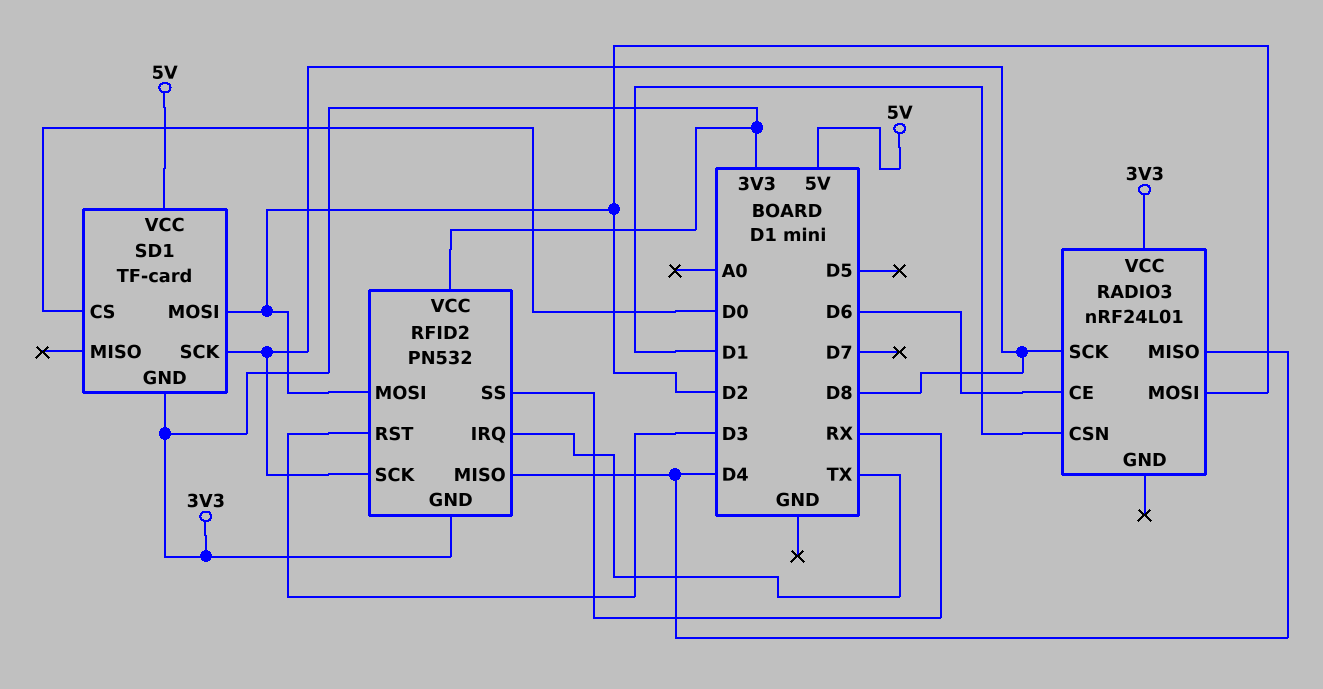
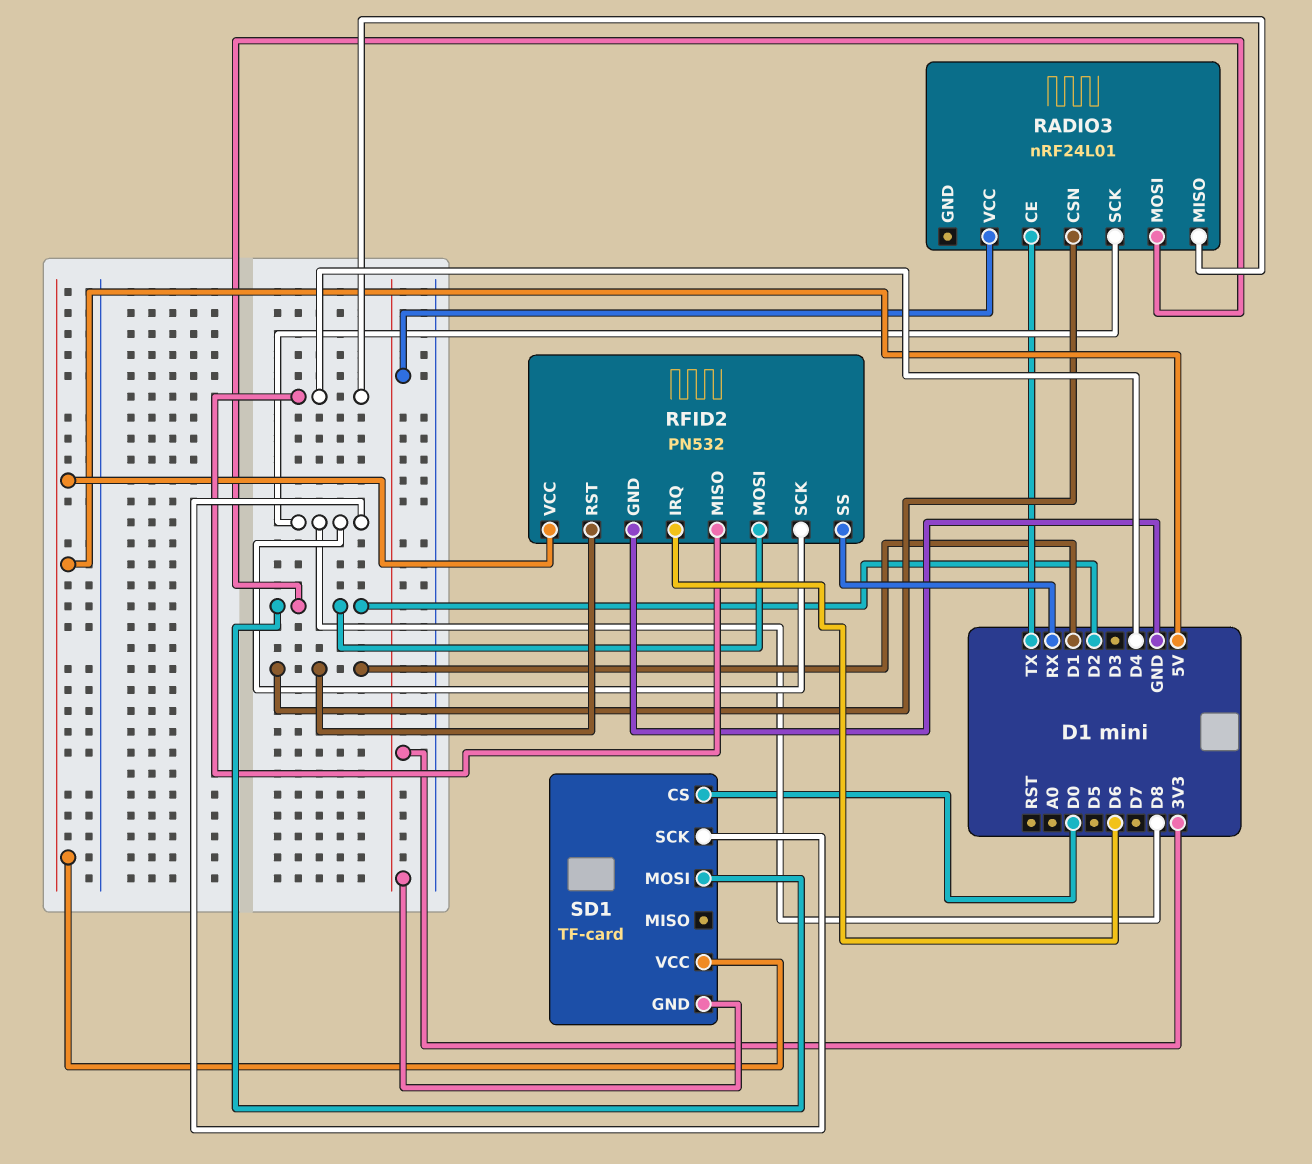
RADIO3 pin CE: D6 -> TX
RFID2 pin GND: 3V3 -> GND
RFID2 pin IRQ: TX -> D6
RFID2 pin RST: D3 -> D1
RFID2 pin VCC: 3V3 -> 5V

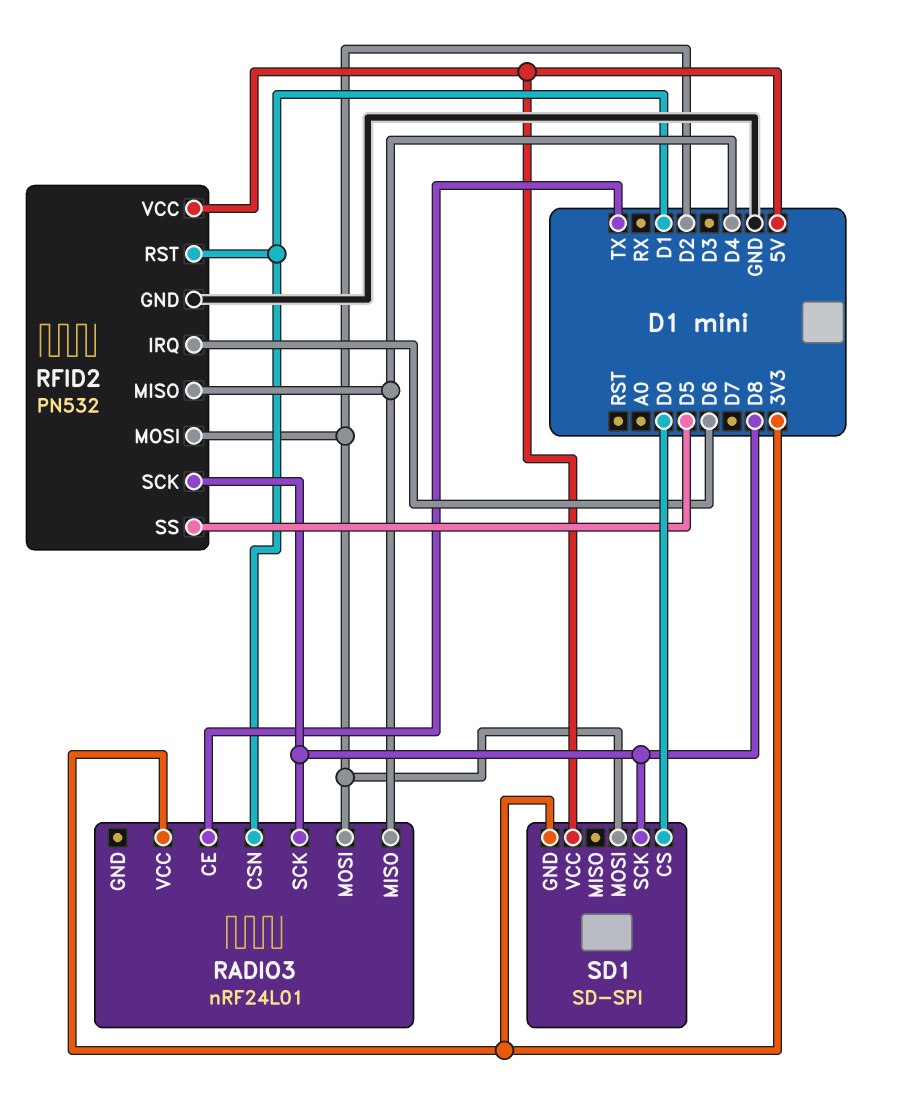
RFID2 pin SS: RX -> D5
SD1: TF-card -> SD-SPI

